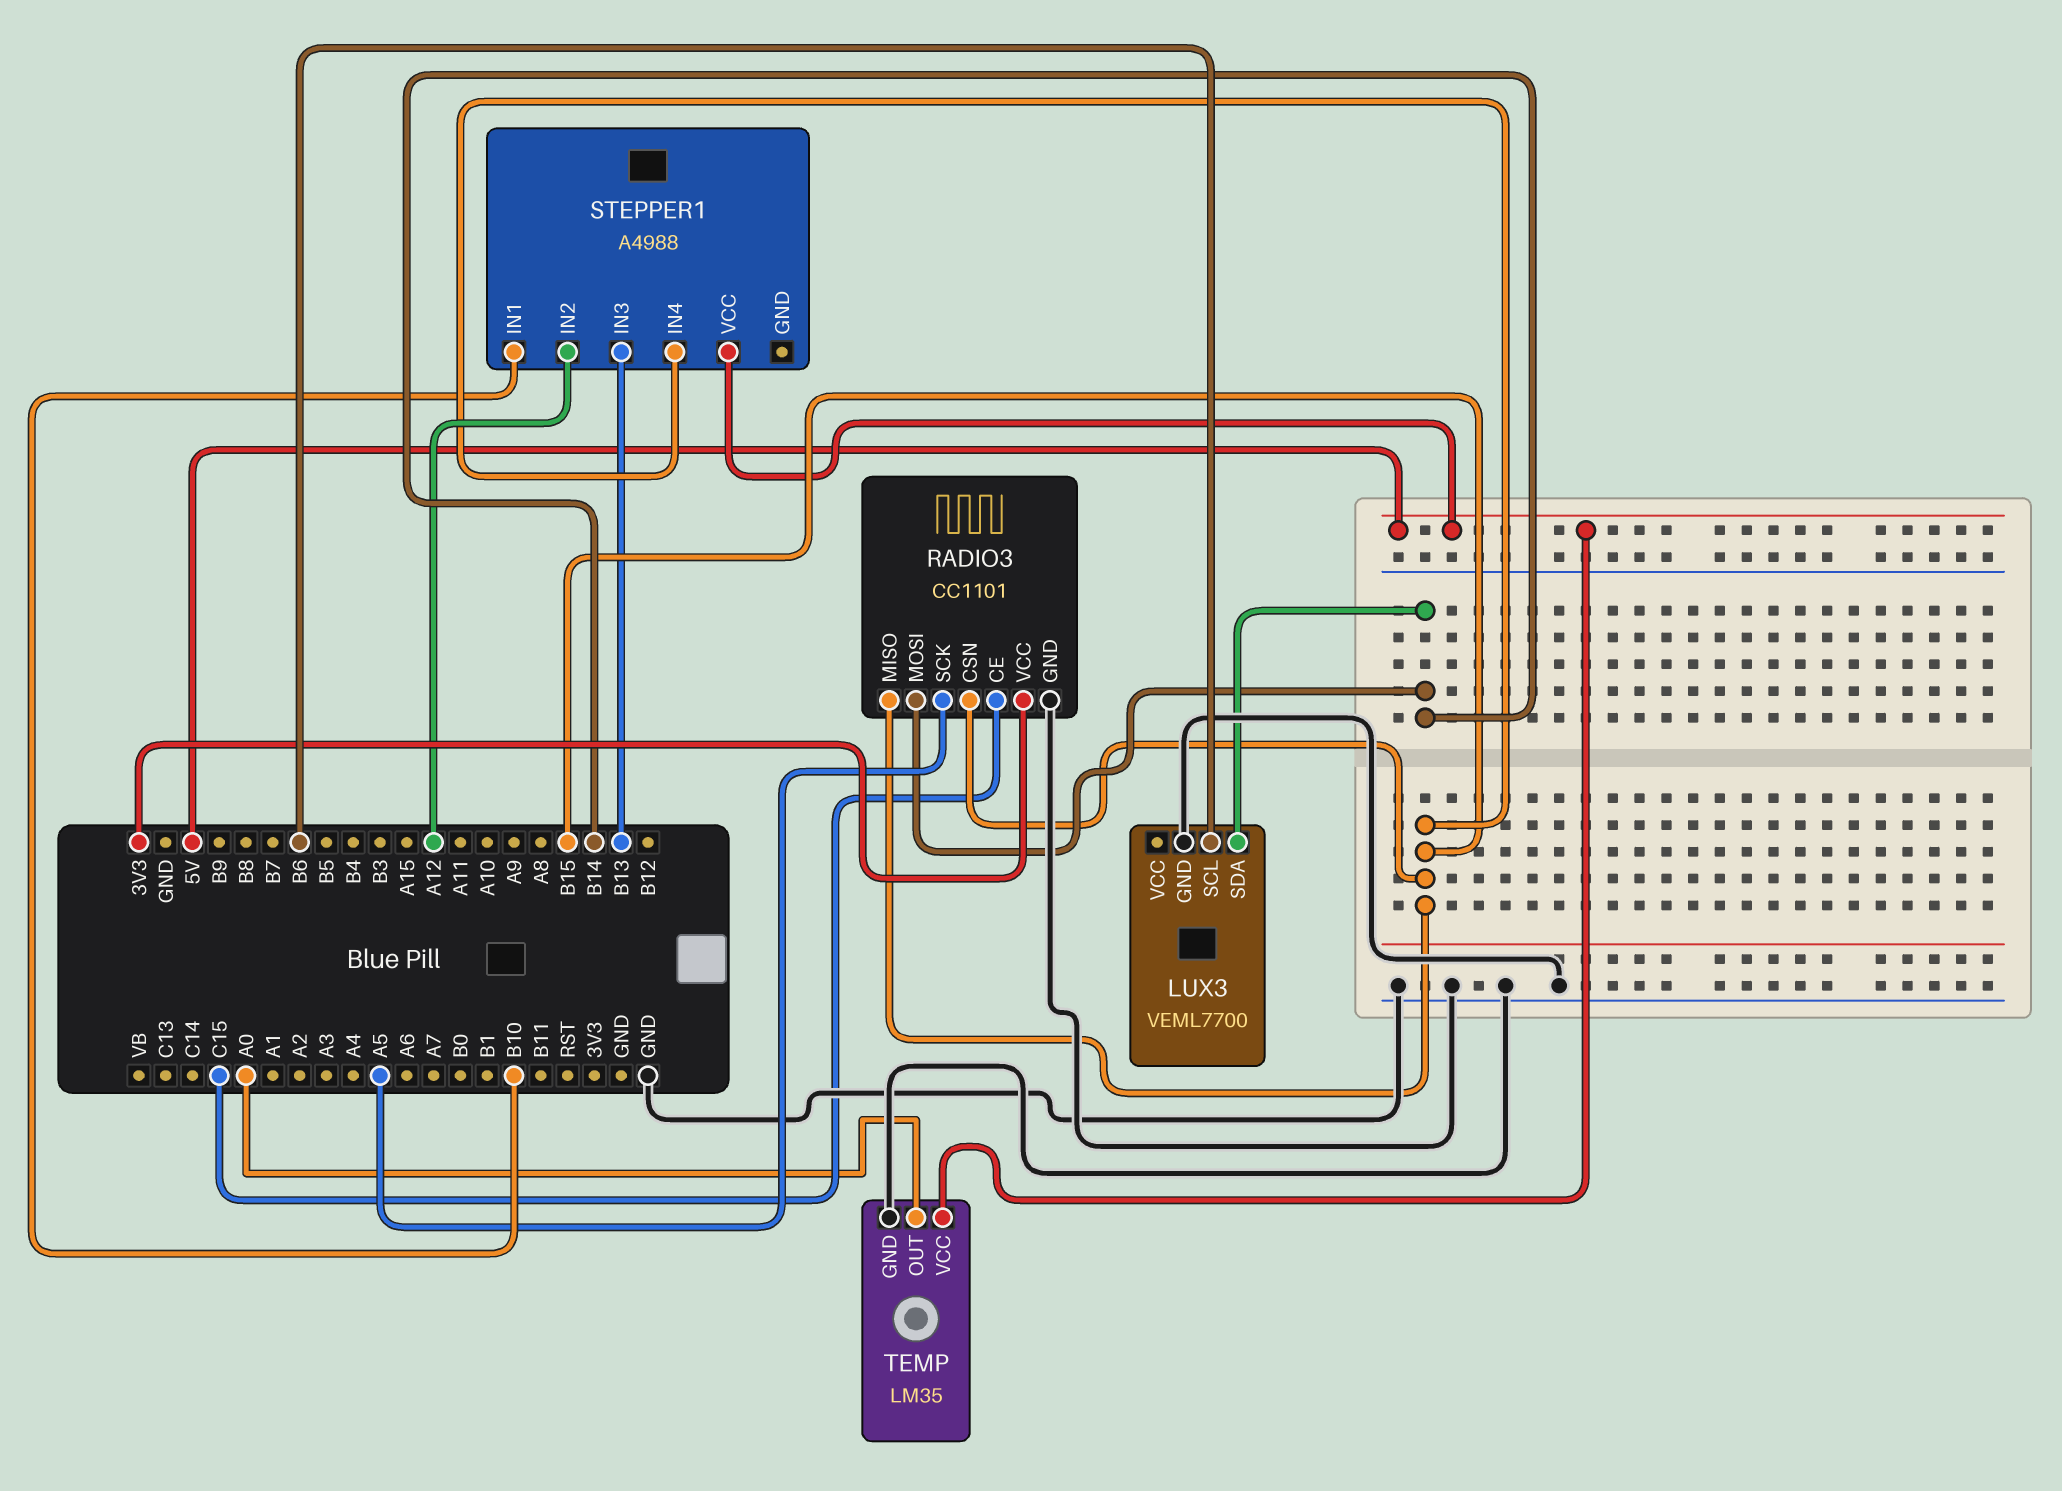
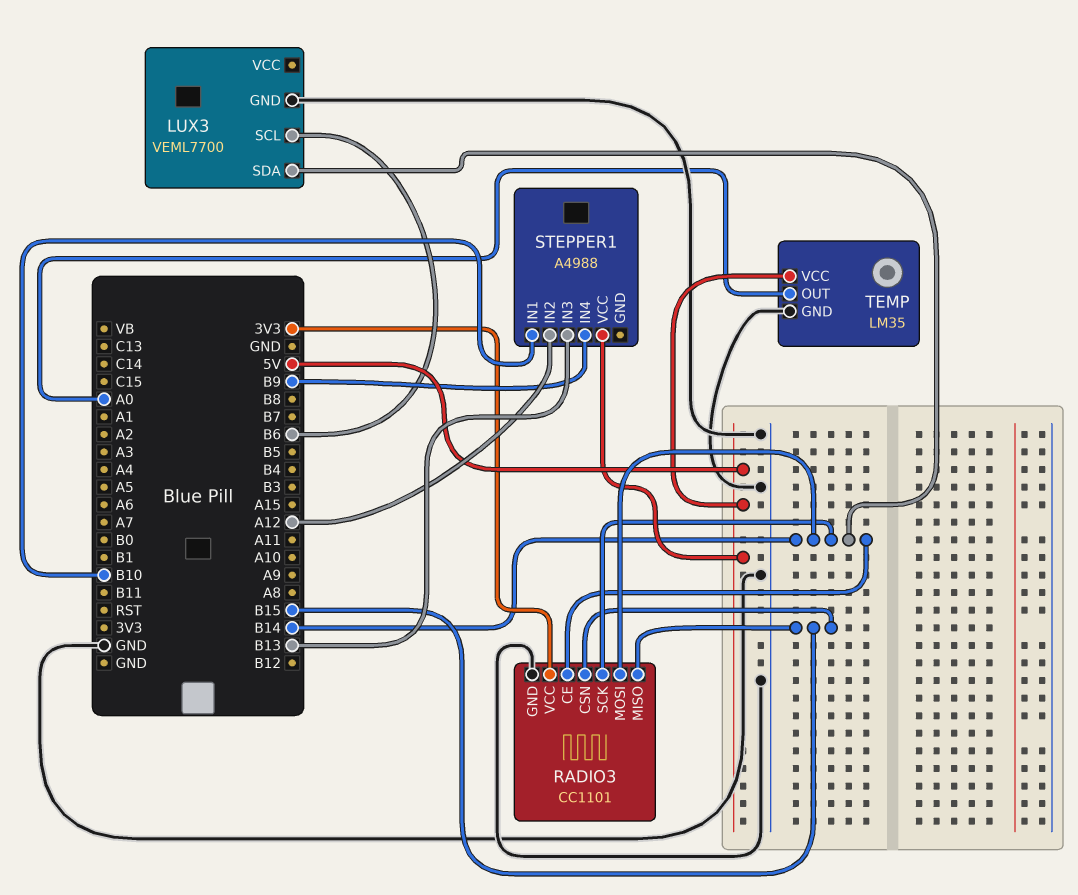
RADIO3 pin CE: C15 -> B14
RADIO3 pin SCK: A5 -> B14
STEPPER1 pin IN4: B15 -> B9

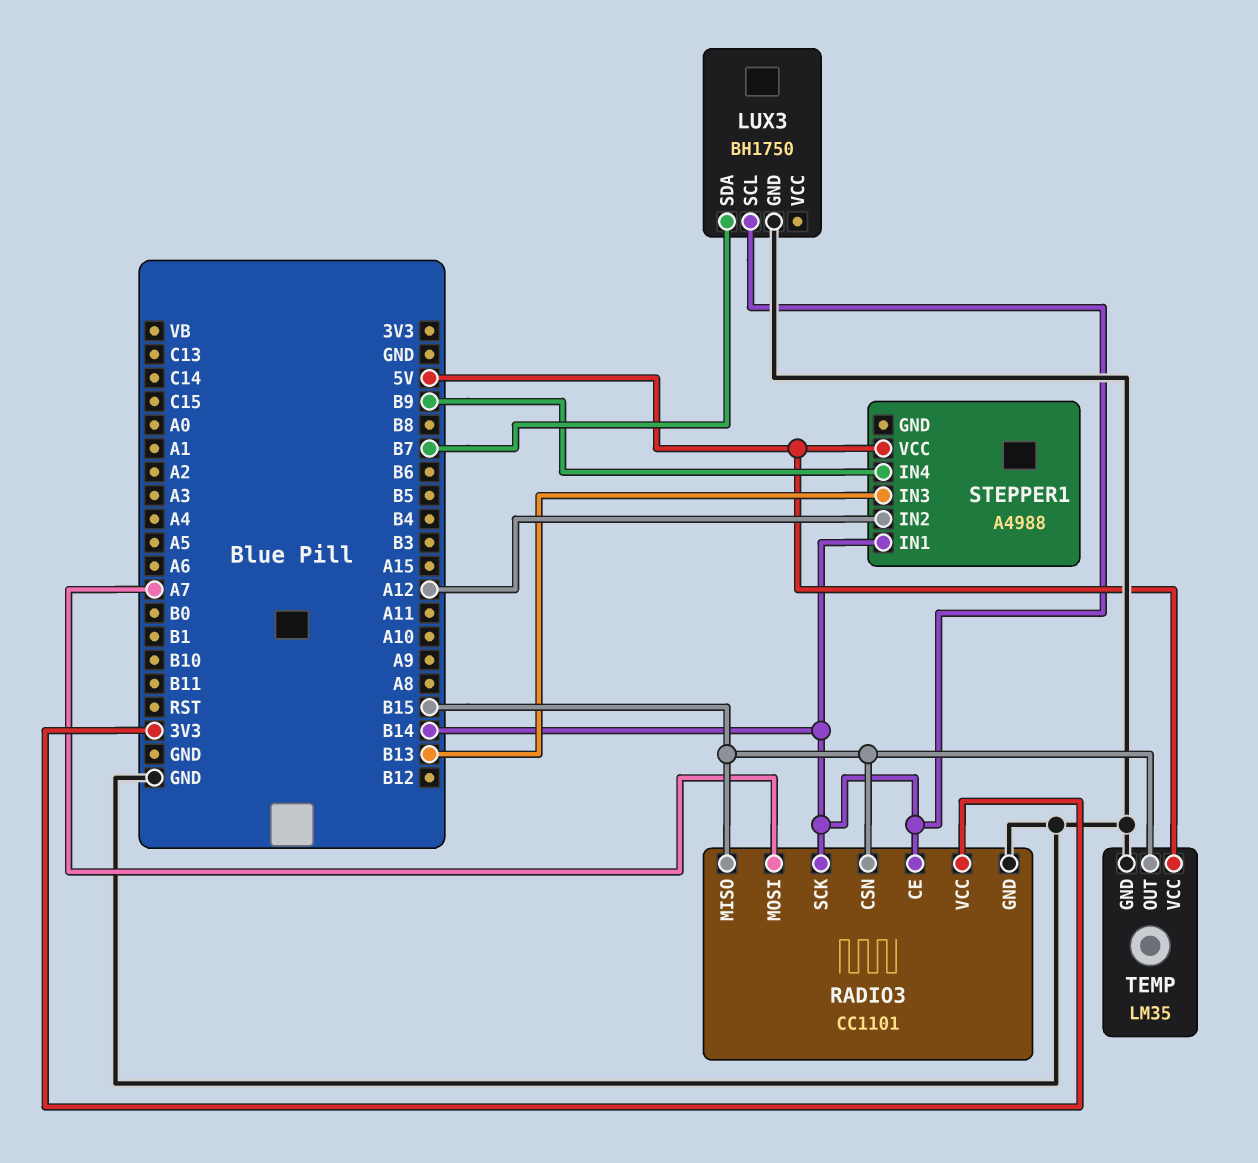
LUX3: VEML7700 -> BH1750
LUX3 pin SCL: B6 -> B14
LUX3 pin SDA: B14 -> B7
RADIO3 pin MOSI: B14 -> A7
STEPPER1 pin IN1: B10 -> B14
TEMP pin OUT: A0 -> B15

